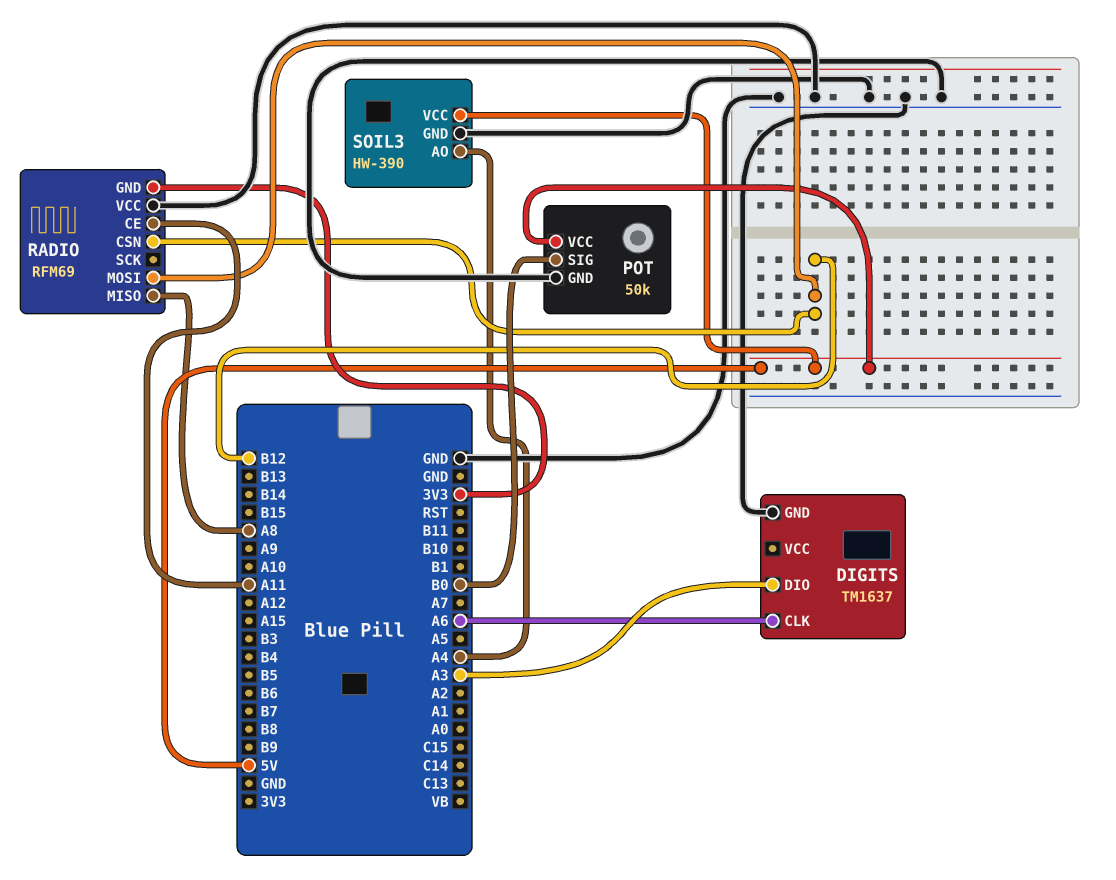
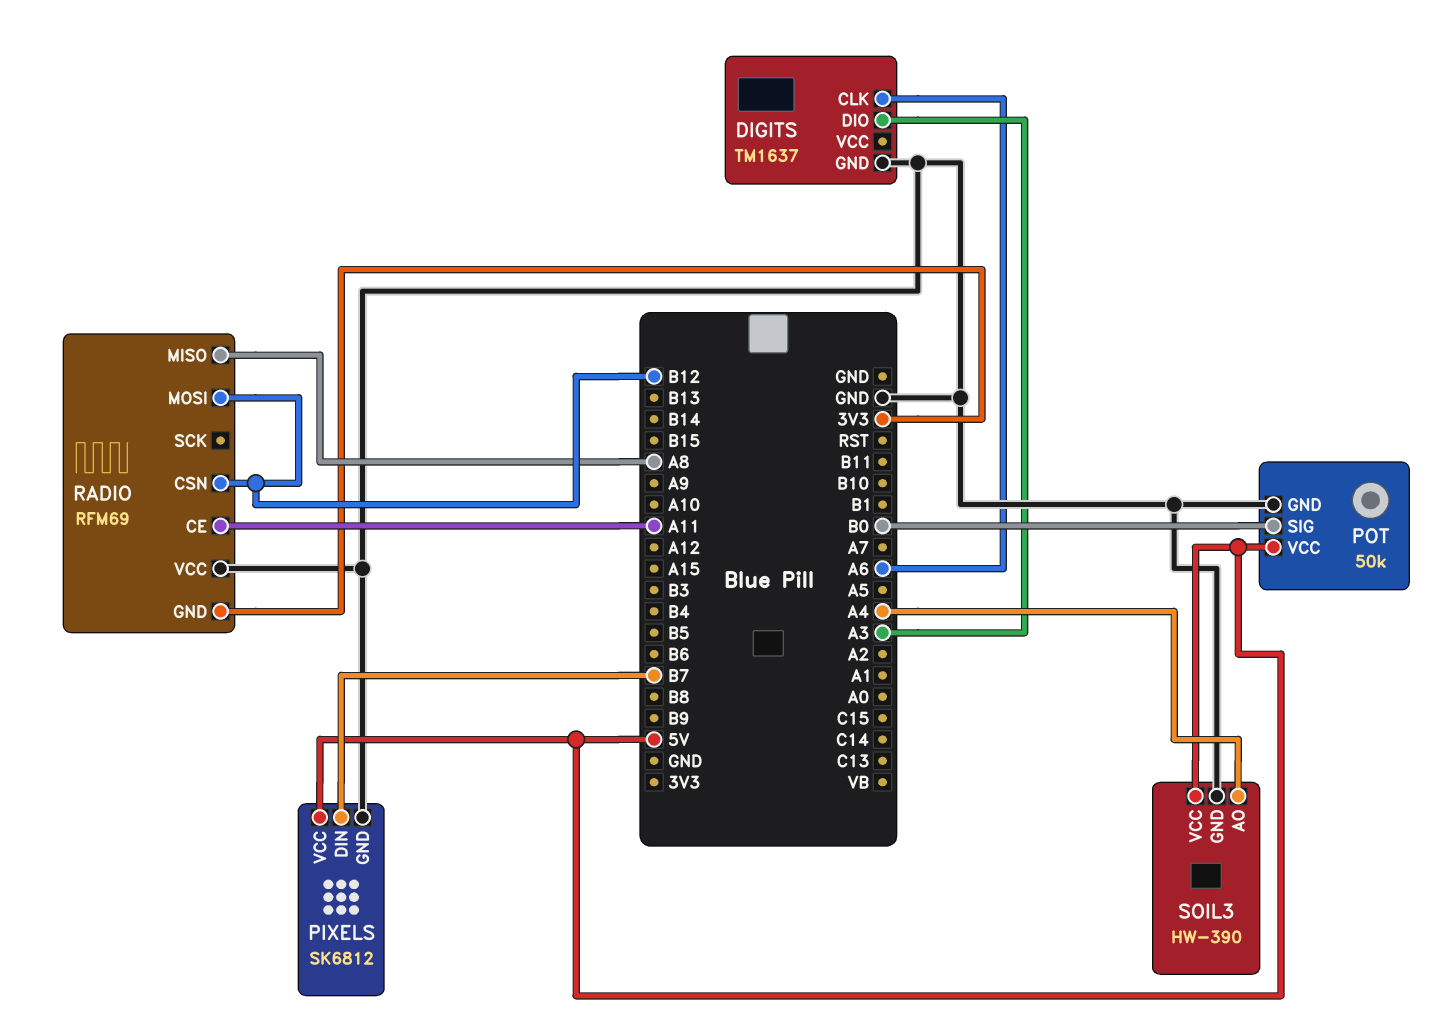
PIXELS: none -> SK6812
PIXELS pin DIN: none -> B7
PIXELS pin GND: none -> GND
PIXELS pin VCC: none -> 5V

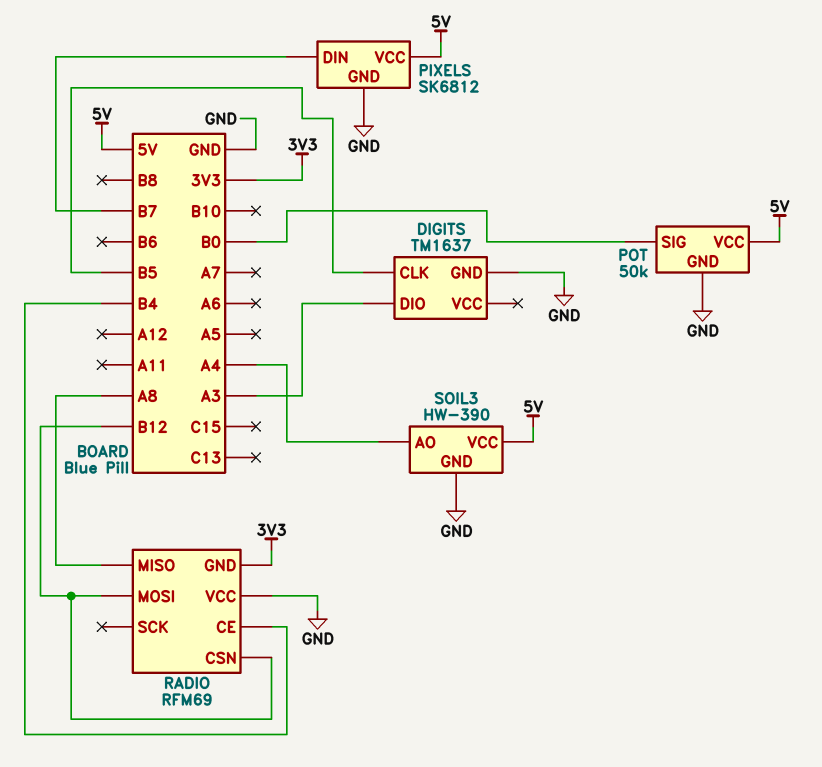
DIGITS pin CLK: A6 -> B5
RADIO pin CE: A11 -> B4

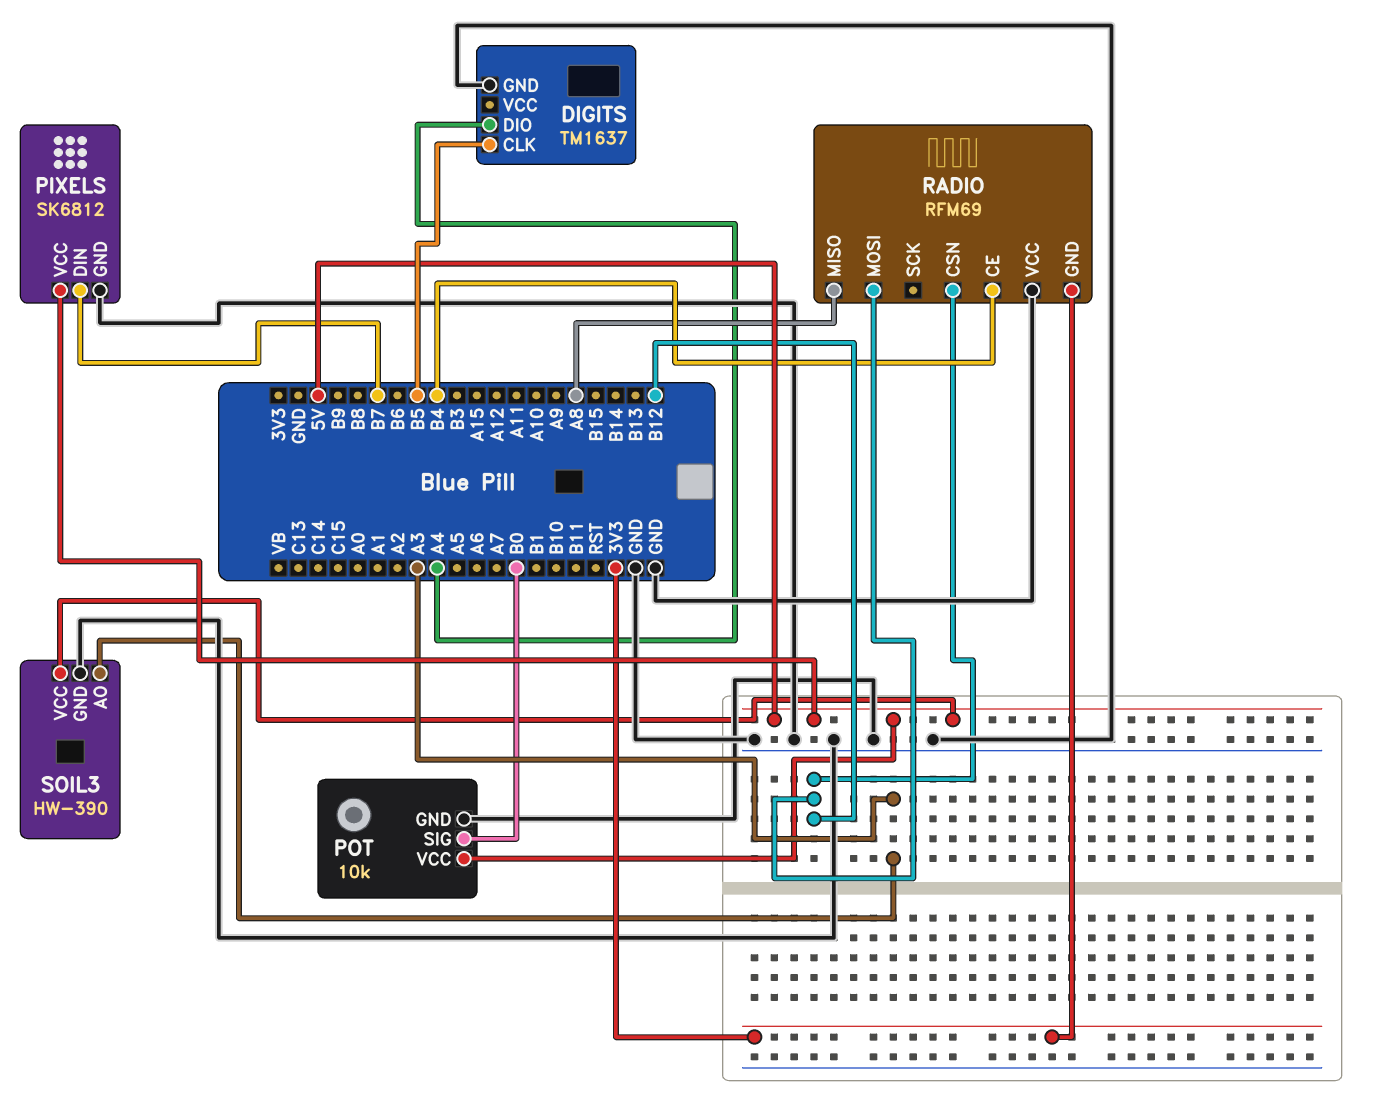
DIGITS pin DIO: A3 -> A4
POT: 50k -> 10k
SOIL3 pin AO: A4 -> A3

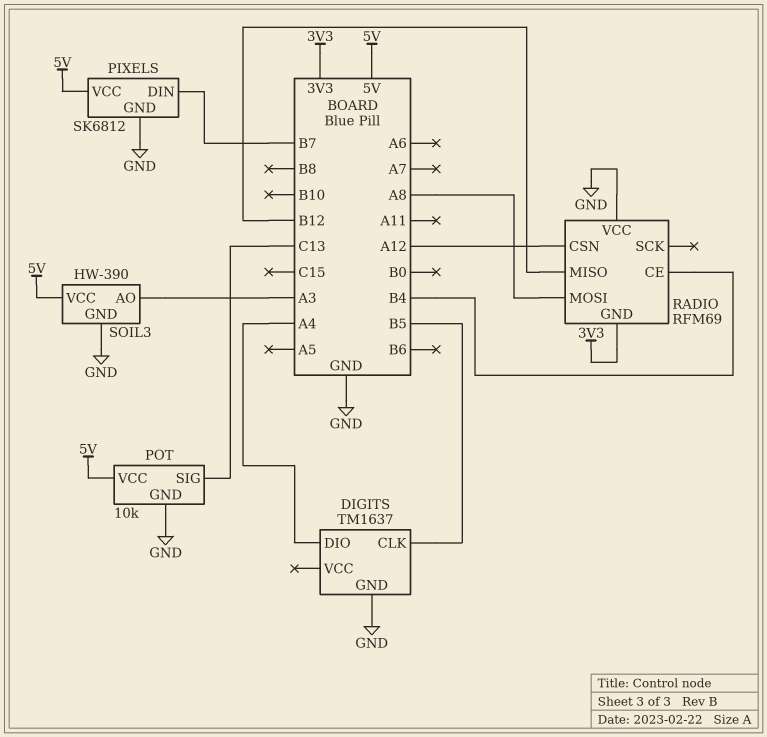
POT pin SIG: B0 -> C13
RADIO pin CSN: B12 -> A12
RADIO pin MISO: A8 -> B12
RADIO pin MOSI: B12 -> A8

